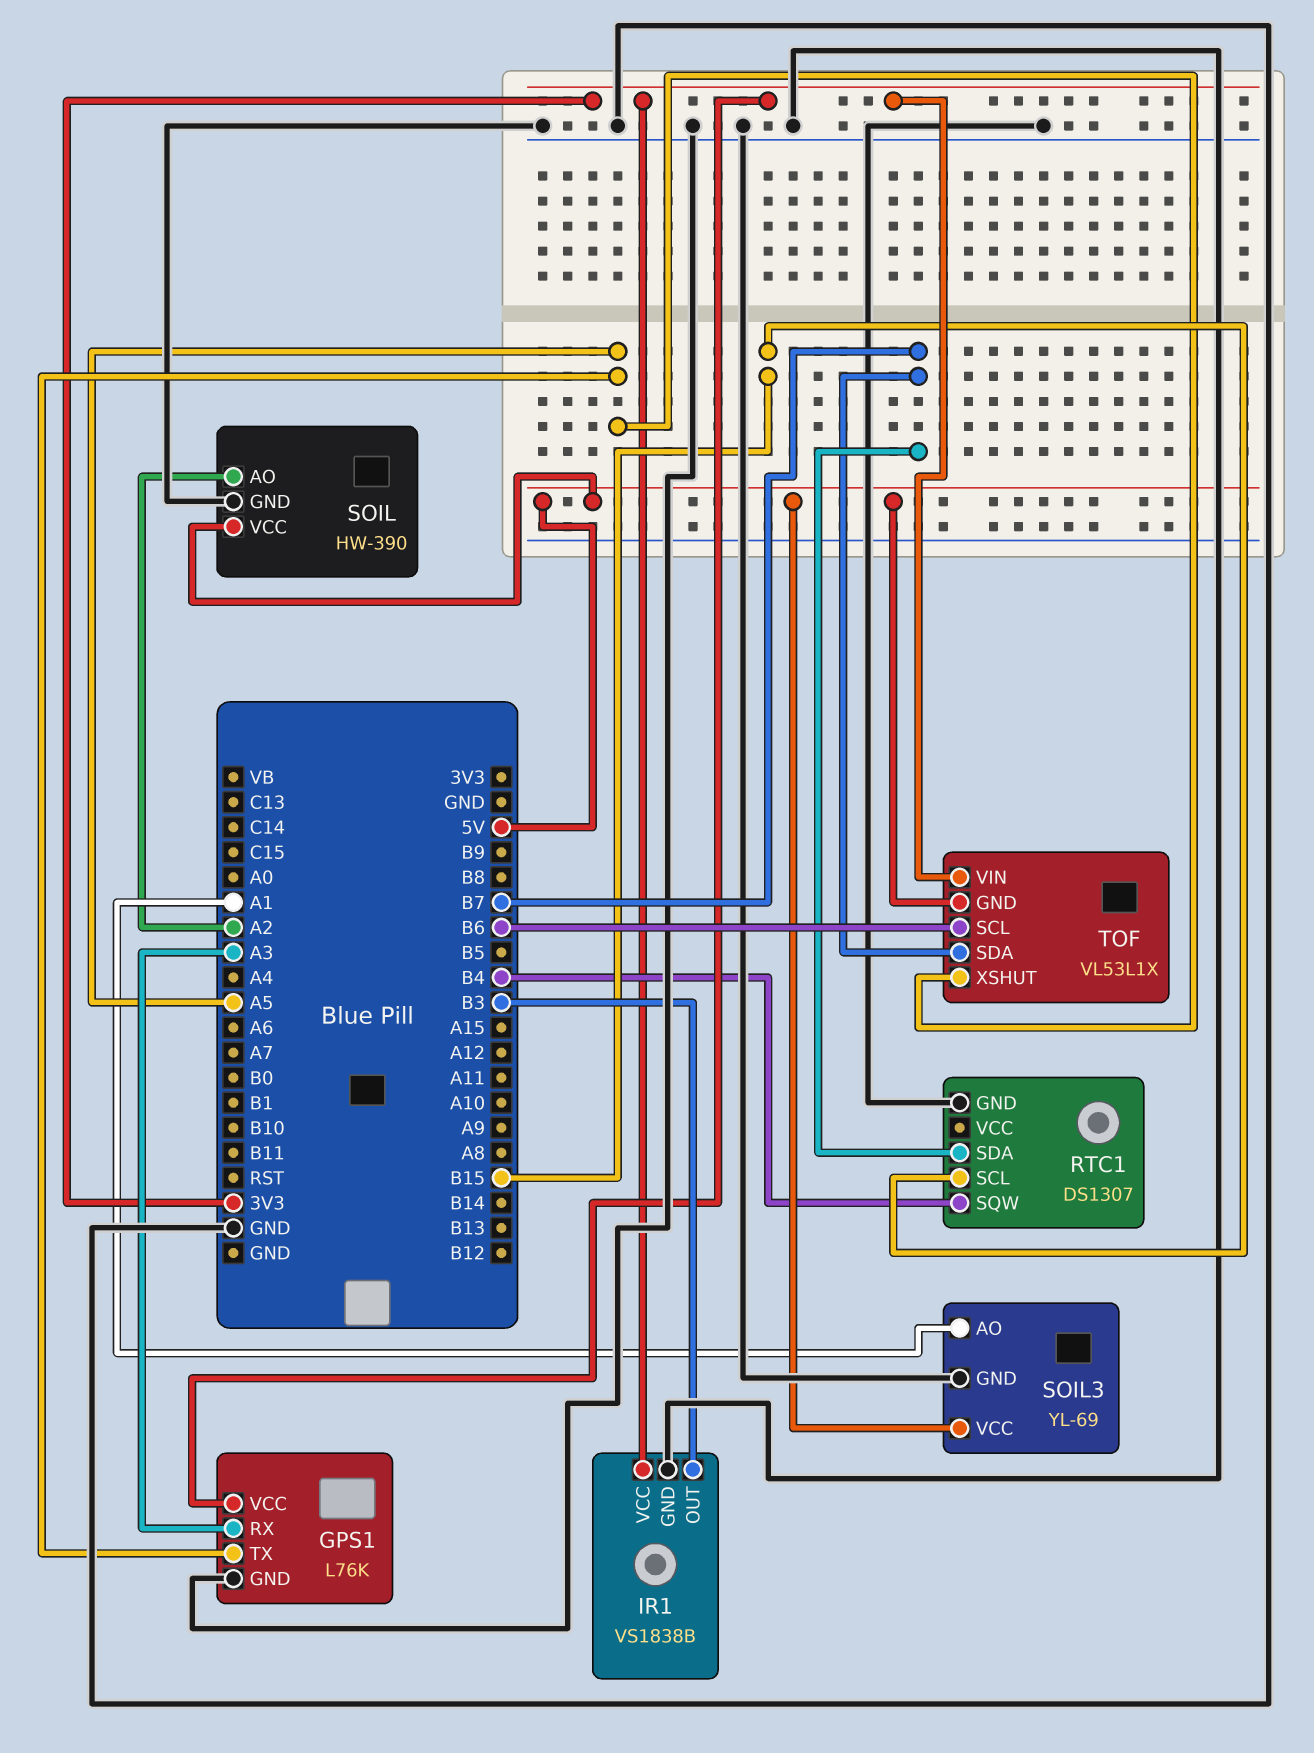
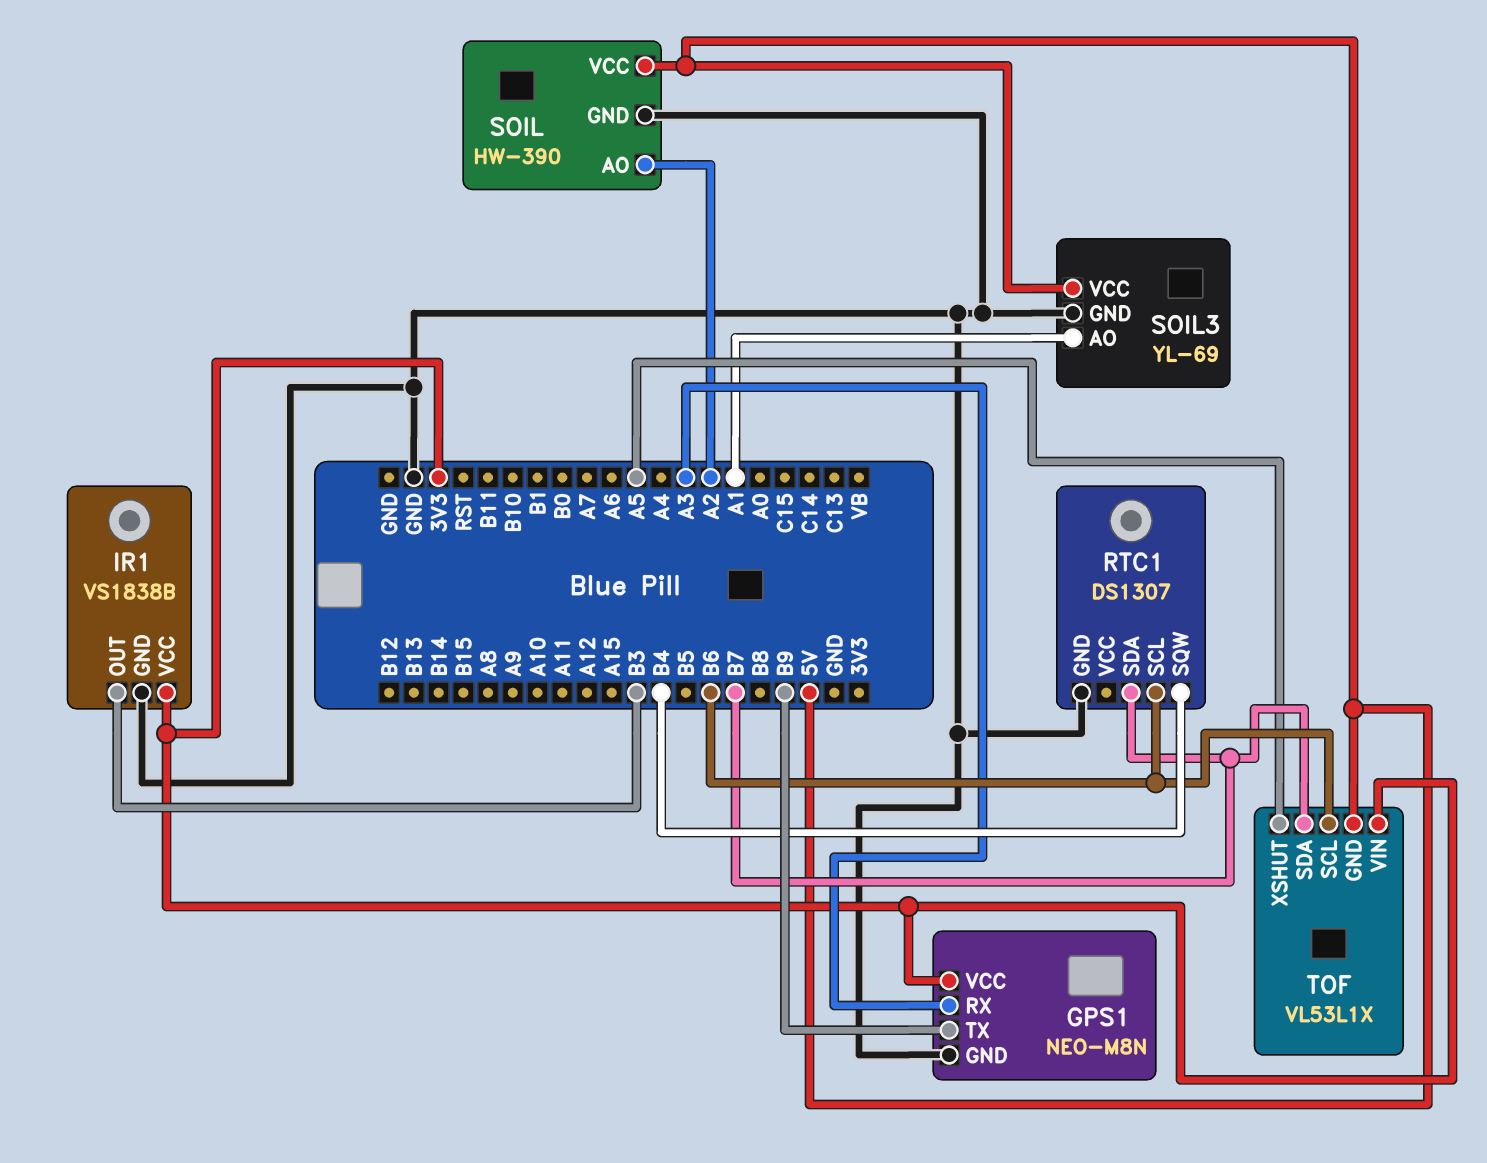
GPS1: L76K -> NEO-M8N
GPS1 pin TX: A5 -> B9
RTC1 pin SCL: B15 -> B6

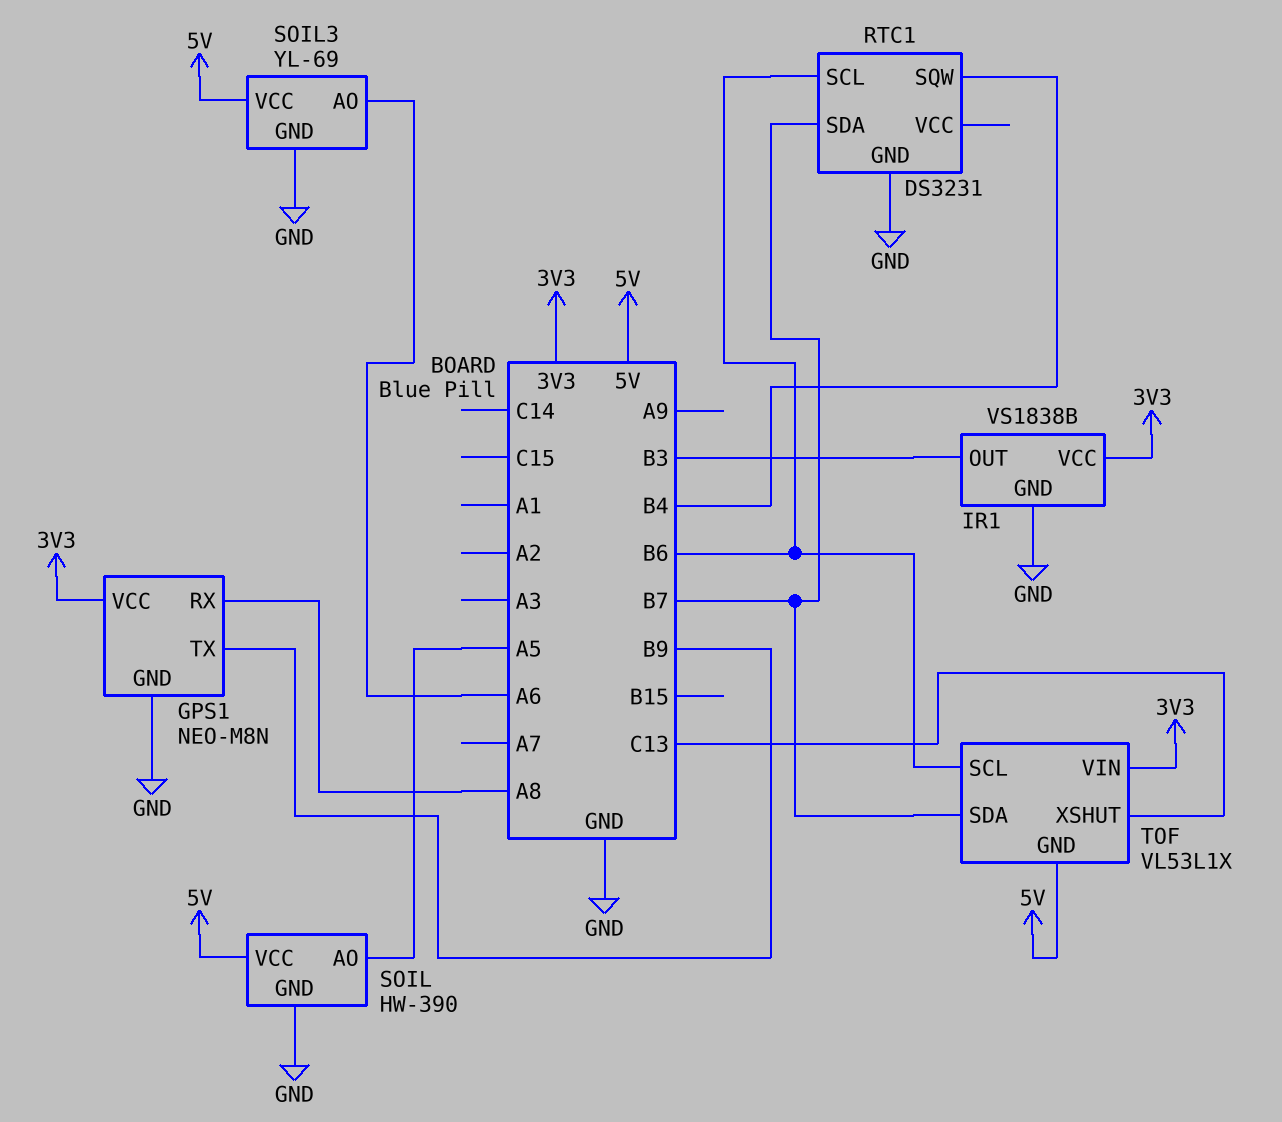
GPS1 pin RX: A3 -> A8
RTC1: DS1307 -> DS3231
SOIL pin AO: A2 -> A5
SOIL3 pin AO: A1 -> A6
TOF pin XSHUT: A5 -> C13

